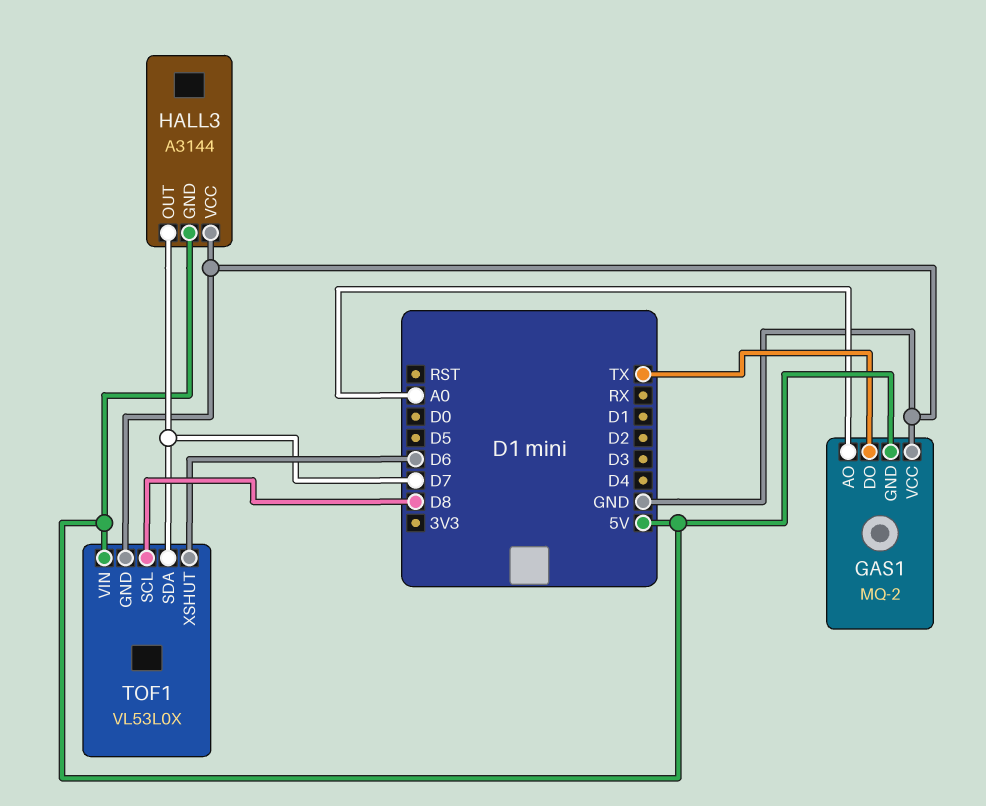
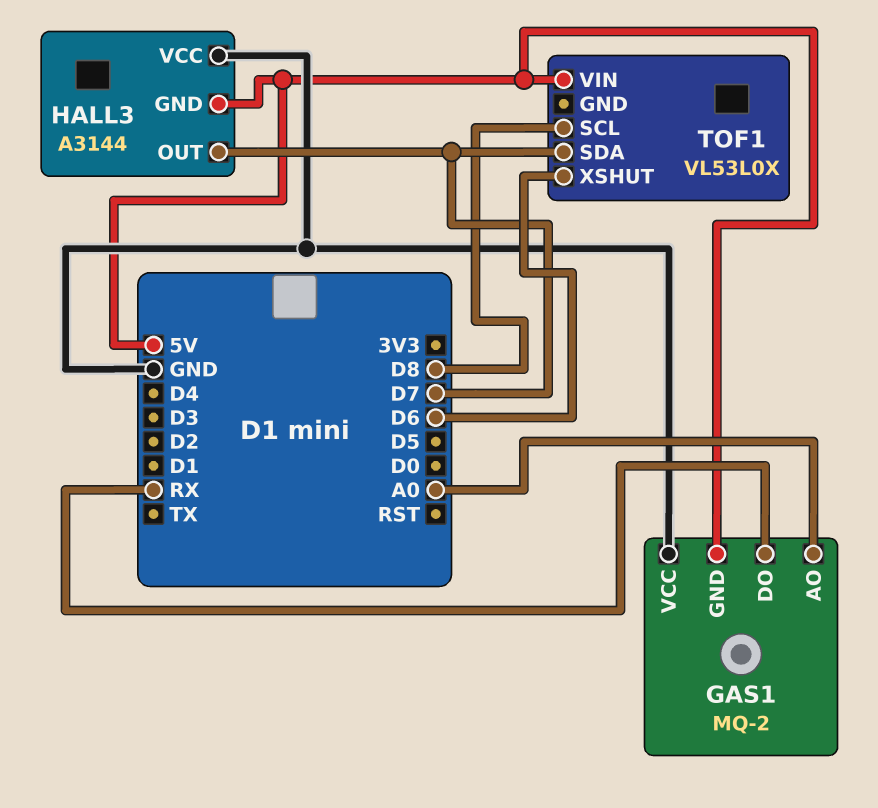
GAS1 pin DO: TX -> RX
TOF1 pin GND: GND -> none

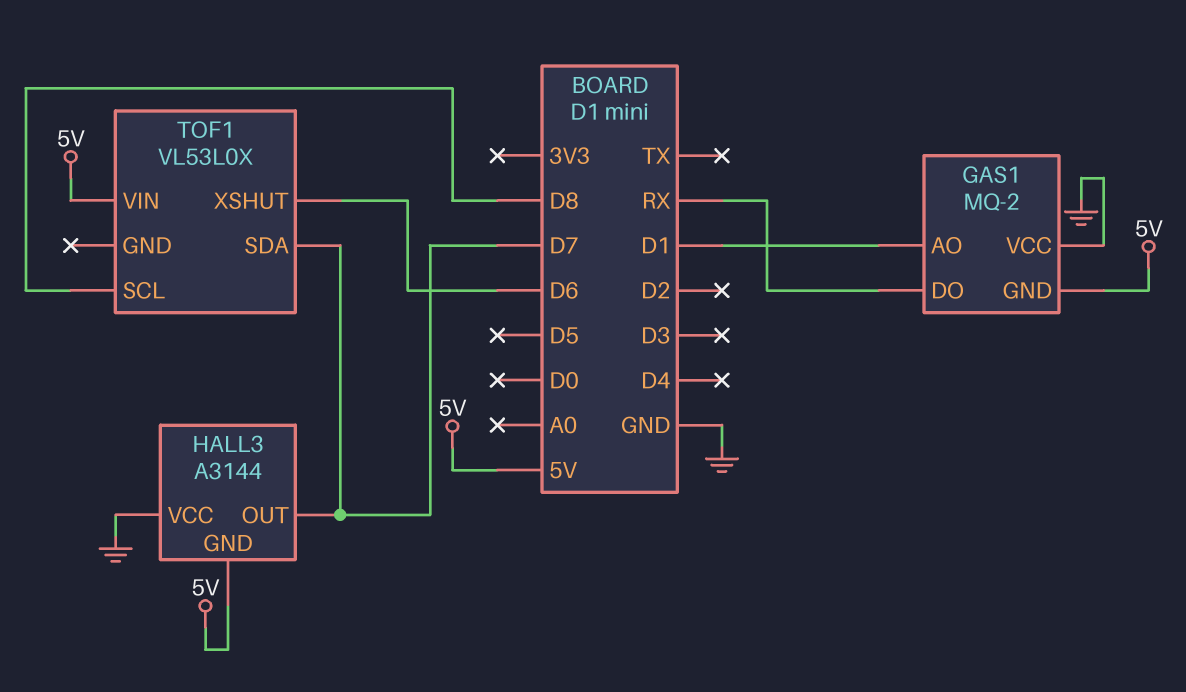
GAS1 pin AO: A0 -> D1

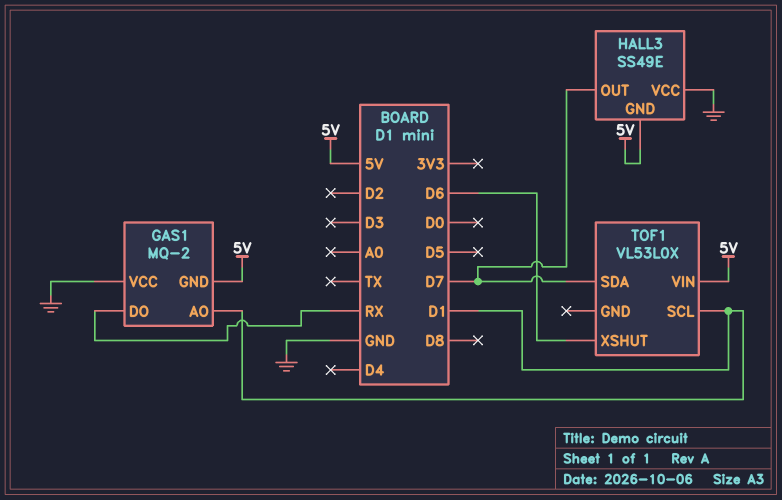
HALL3: A3144 -> SS49E
TOF1 pin SCL: D8 -> D1

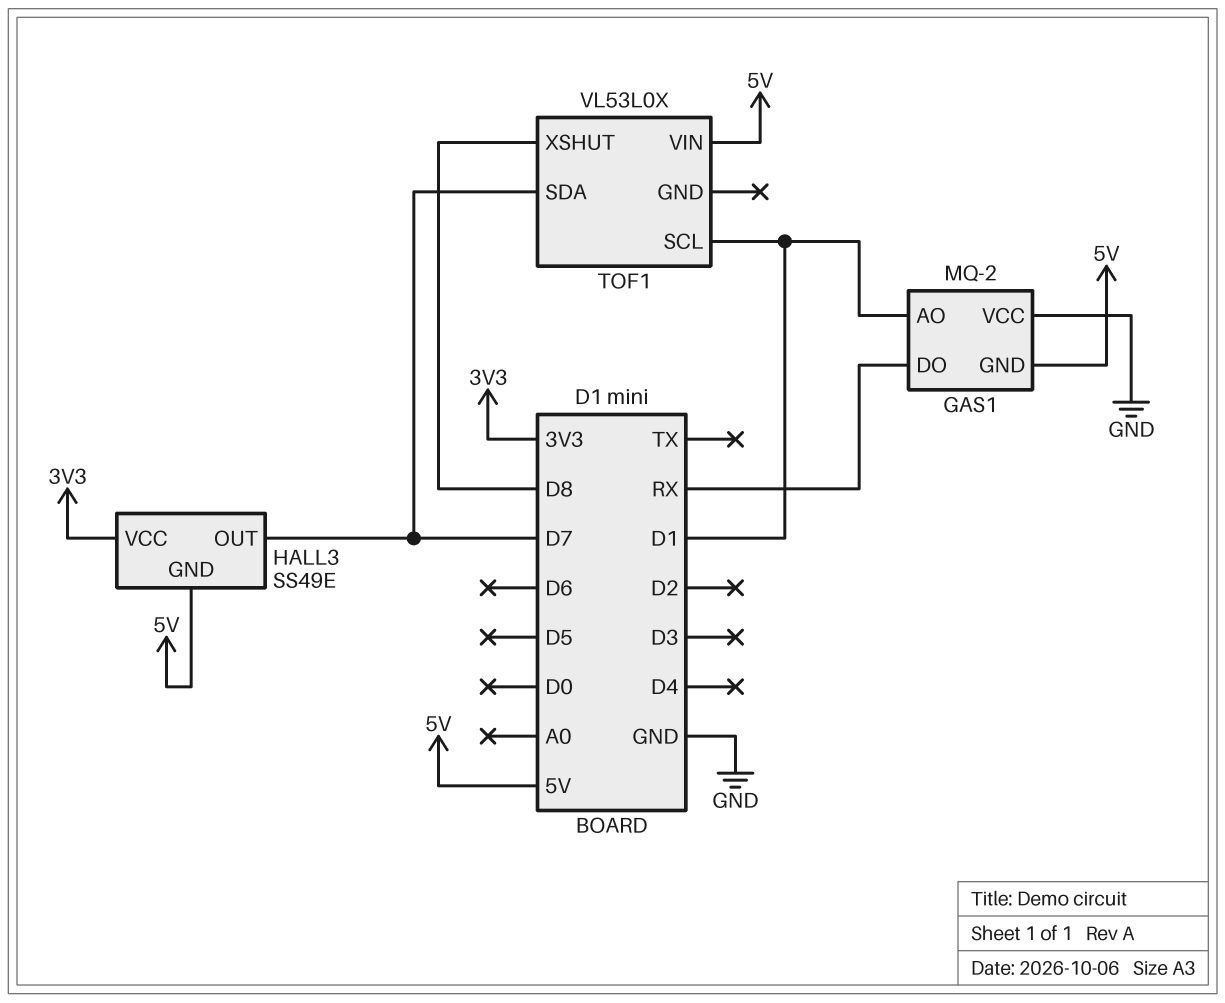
HALL3 pin VCC: GND -> 3V3
TOF1 pin XSHUT: D6 -> D8

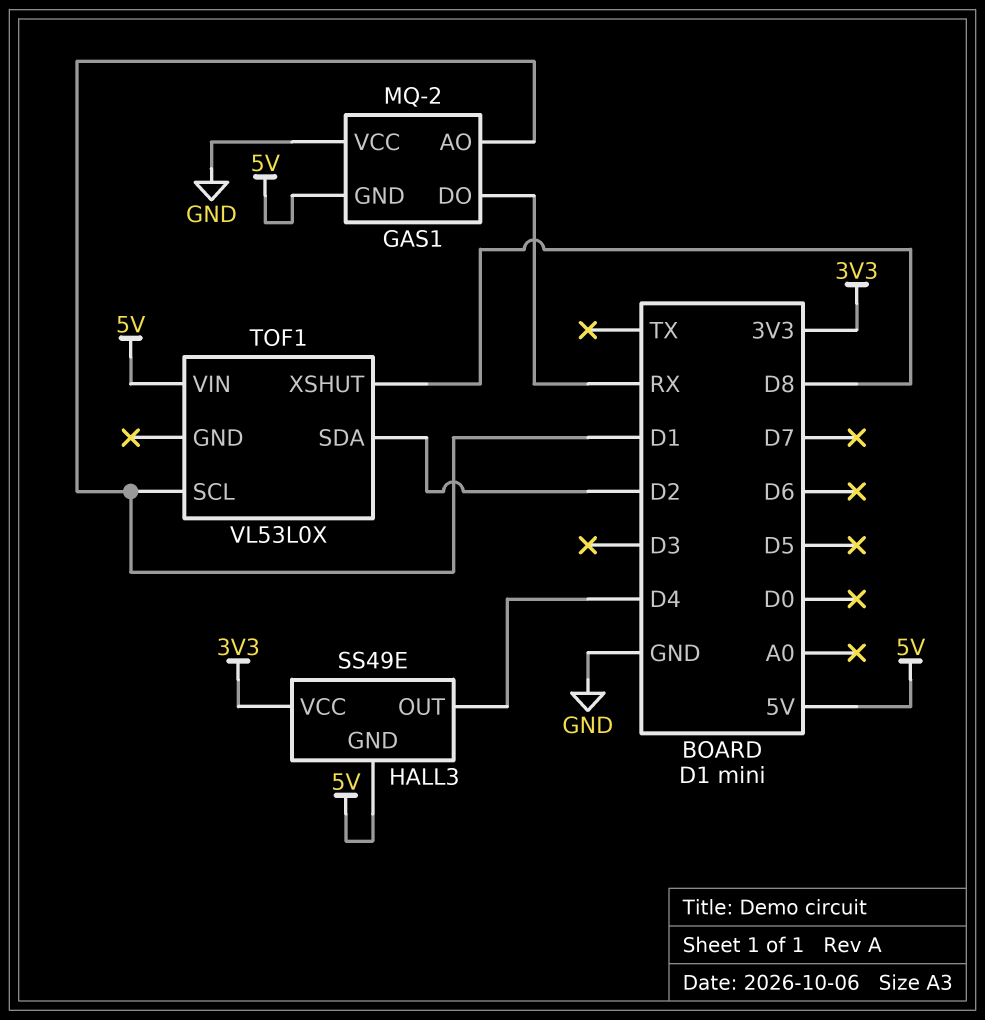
HALL3 pin OUT: D7 -> D4
TOF1 pin SDA: D7 -> D2

